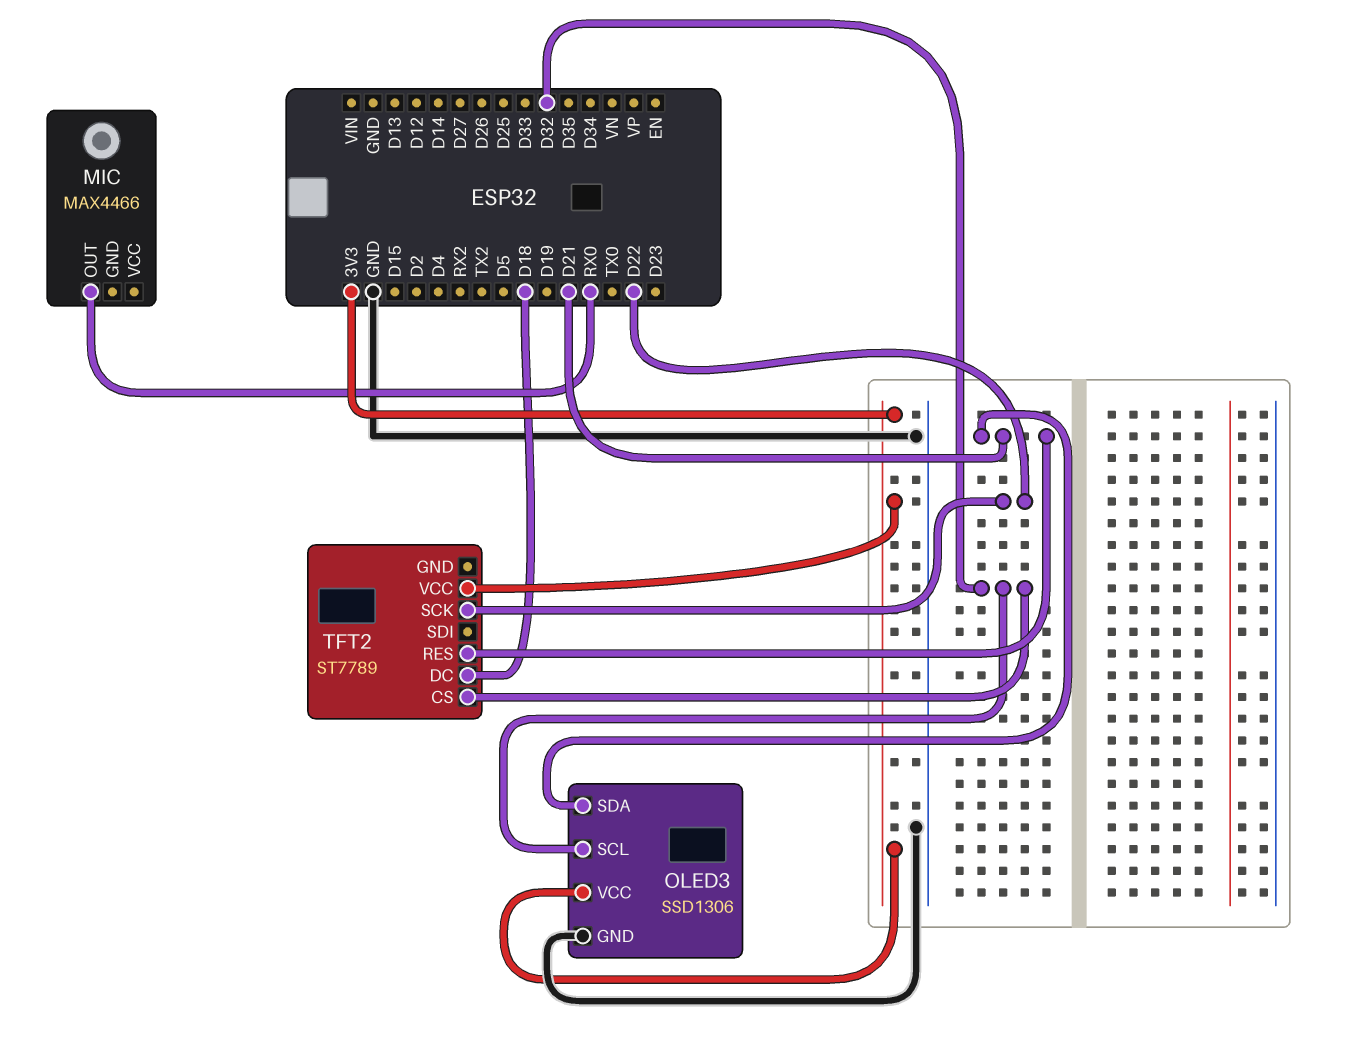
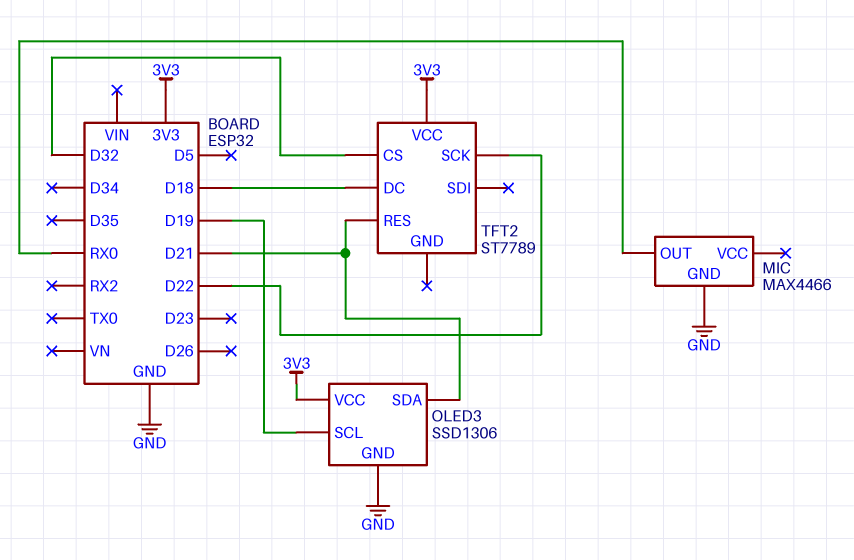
MIC pin GND: none -> GND
OLED3 pin SCL: D32 -> D19

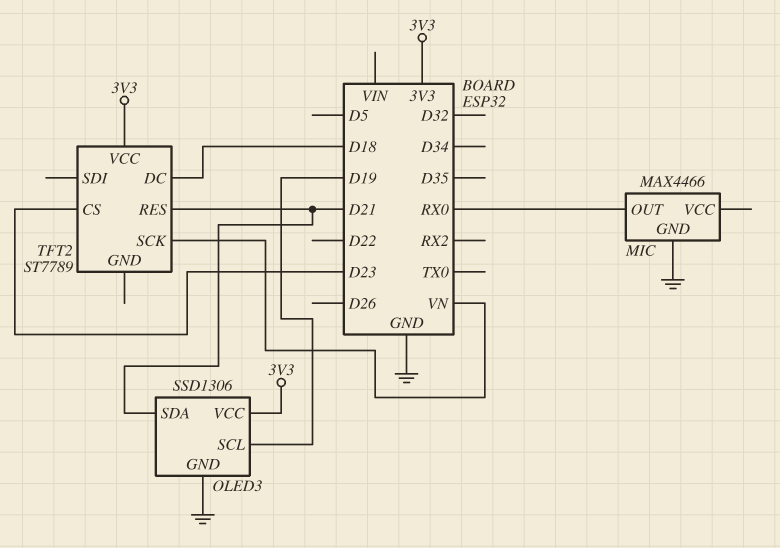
TFT2 pin CS: D32 -> D23
TFT2 pin SCK: D22 -> VN

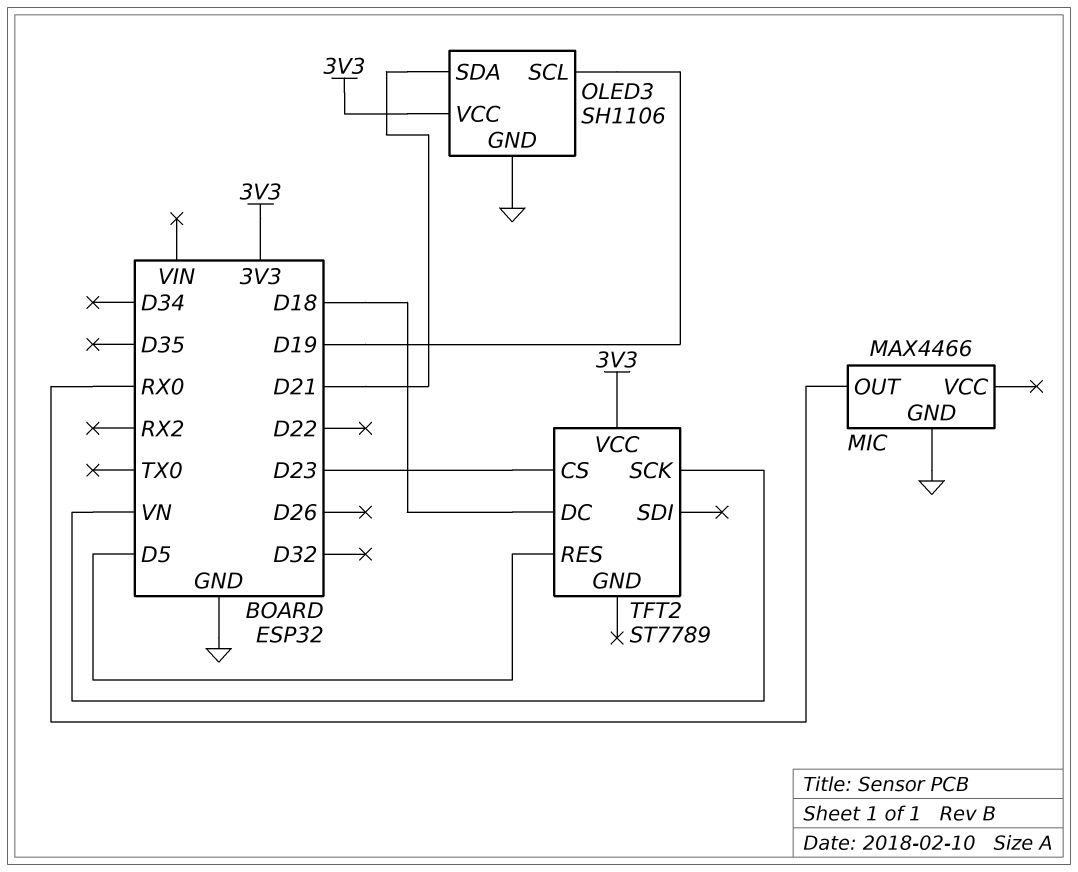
OLED3: SSD1306 -> SH1106
TFT2 pin RES: D21 -> D5

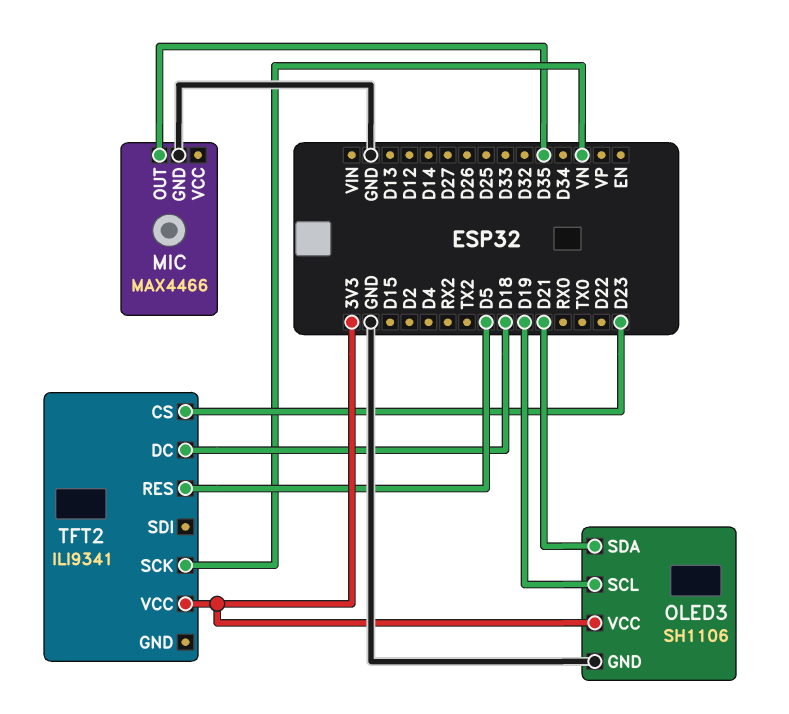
MIC pin OUT: RX0 -> D35
TFT2: ST7789 -> ILI9341

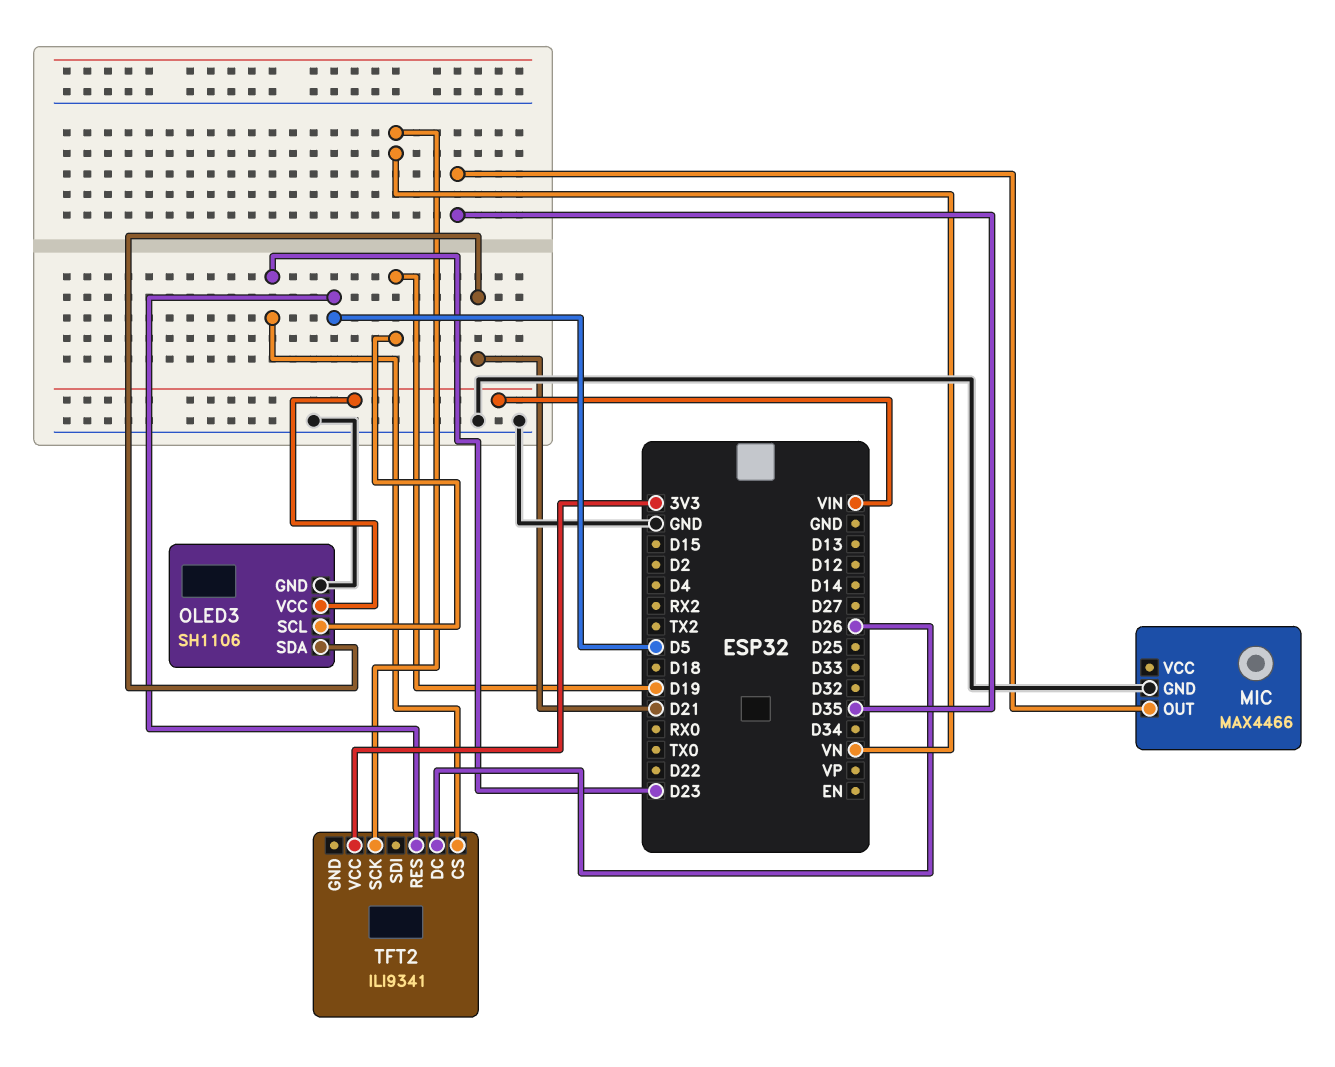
OLED3 pin VCC: 3V3 -> VIN
TFT2 pin DC: D18 -> D26

